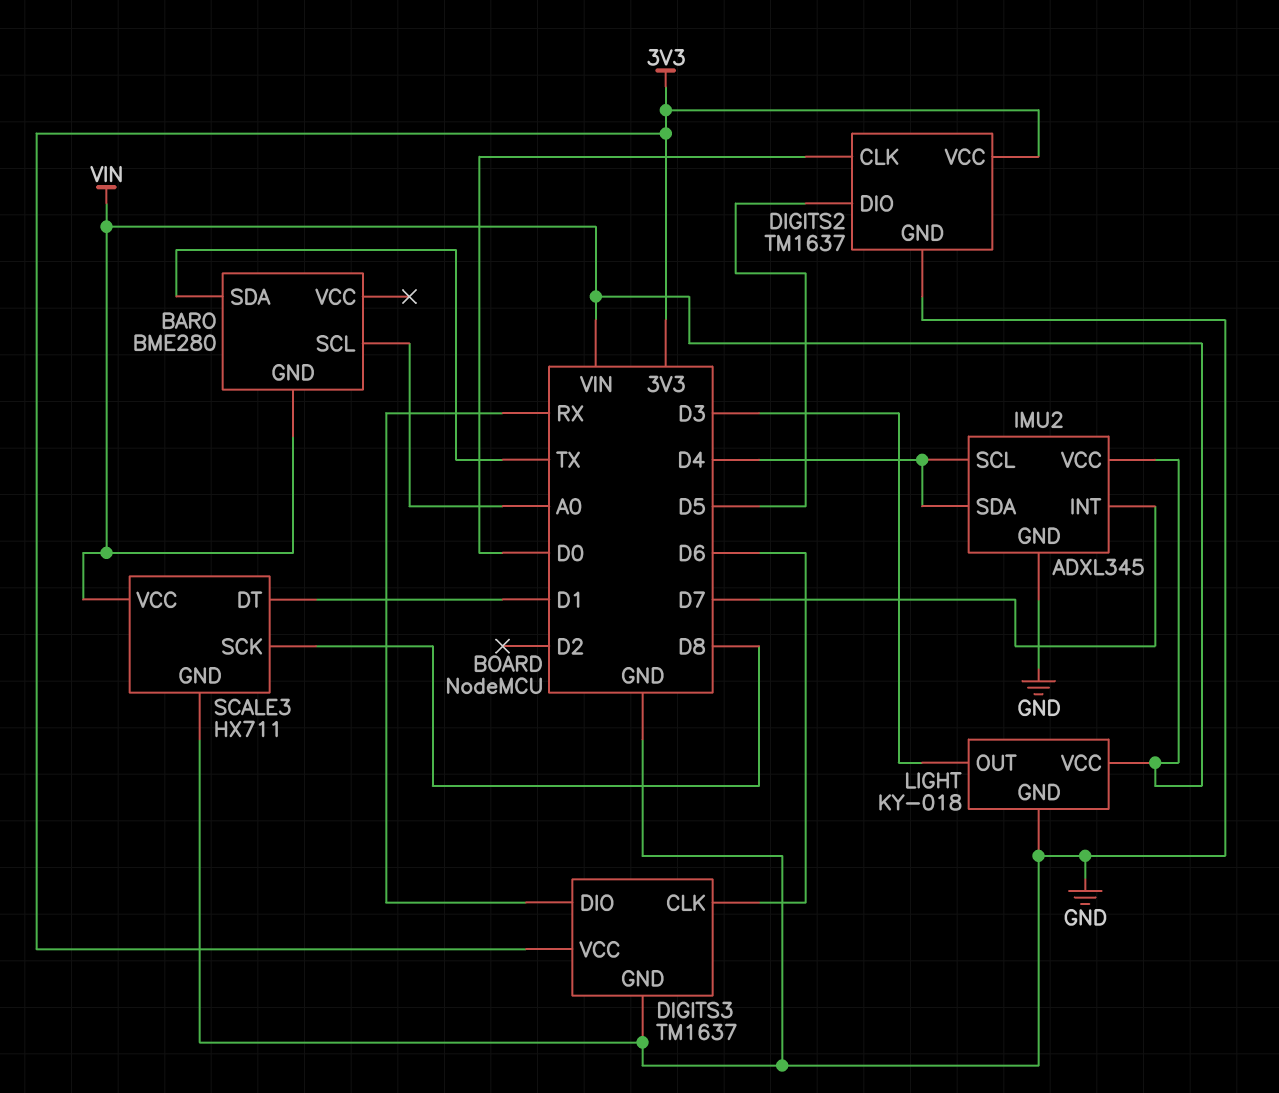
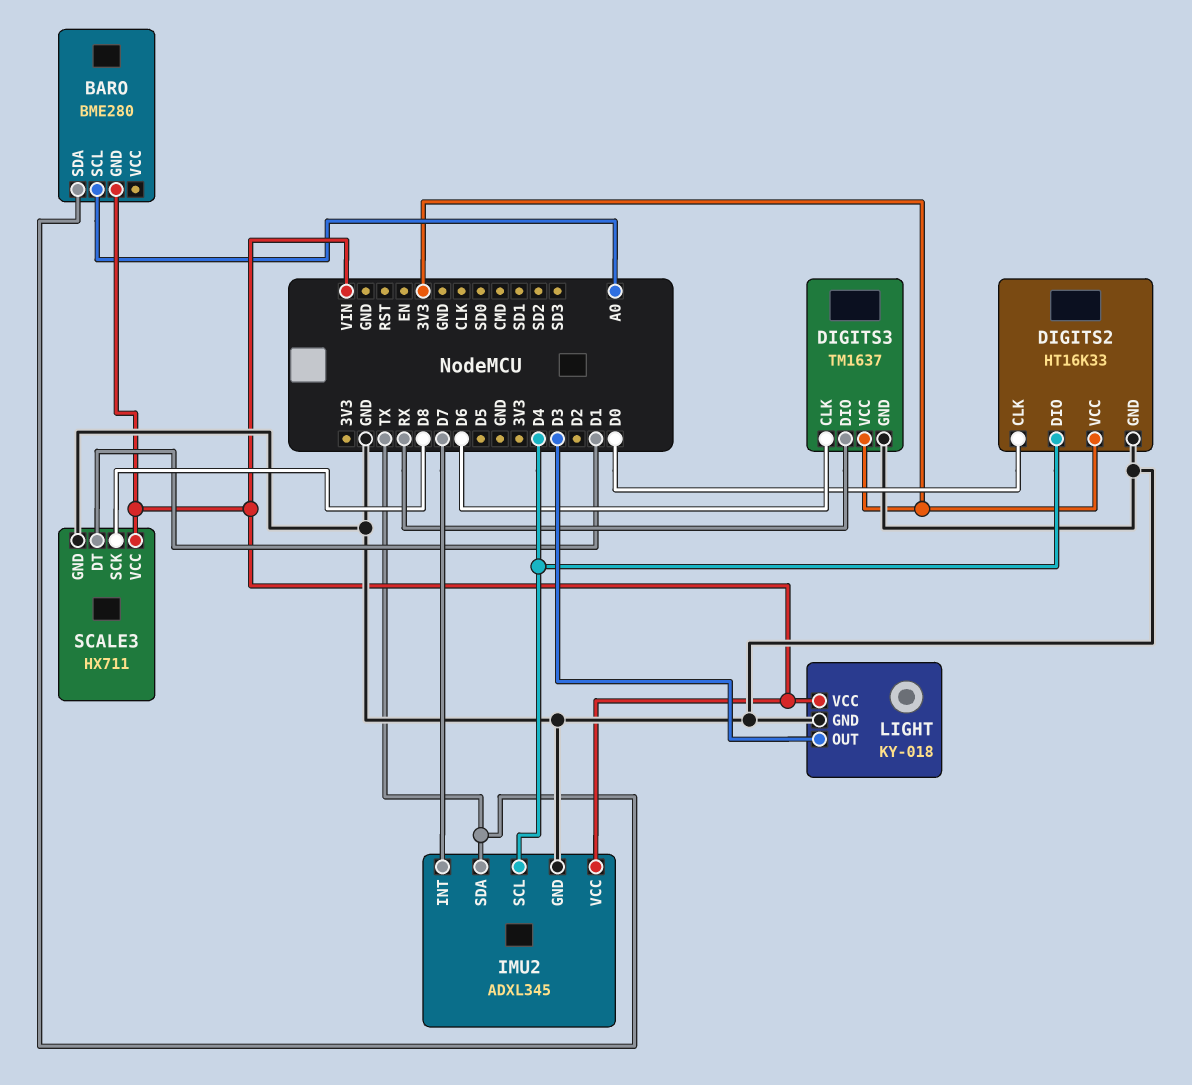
DIGITS2: TM1637 -> HT16K33
DIGITS2 pin DIO: D5 -> D4
IMU2 pin SDA: D4 -> TX

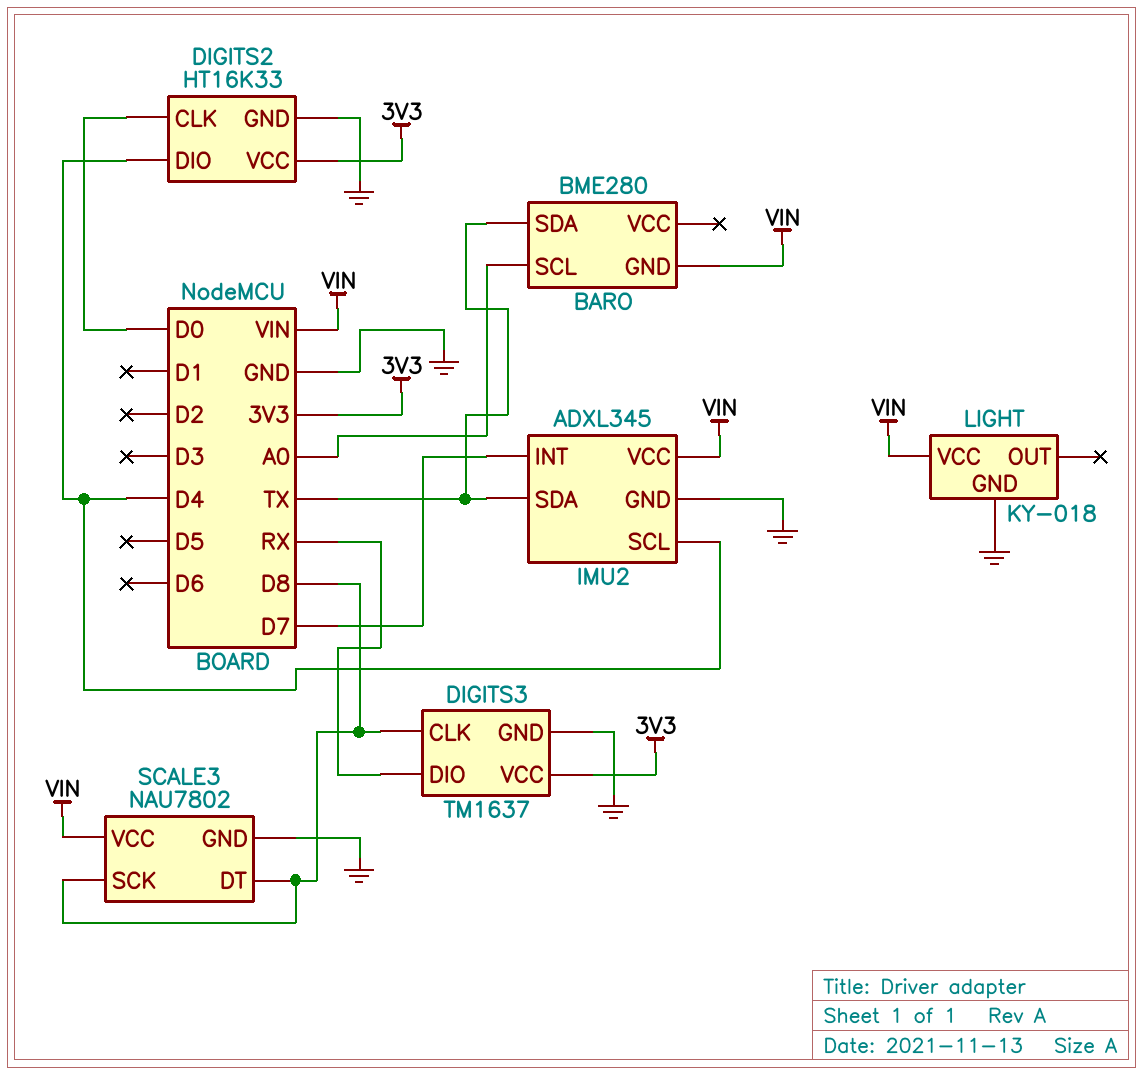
DIGITS3 pin CLK: D6 -> D8
LIGHT pin OUT: D3 -> none
SCALE3: HX711 -> NAU7802
SCALE3 pin DT: D1 -> D8

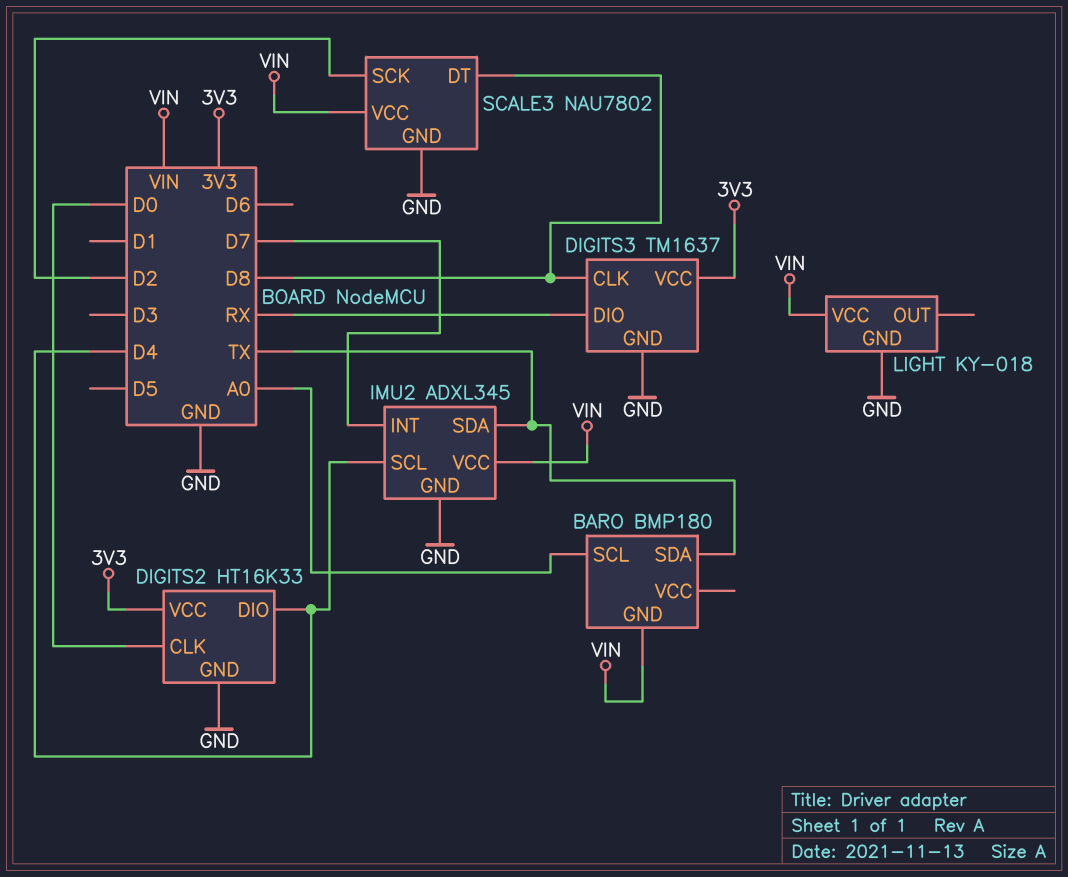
BARO: BME280 -> BMP180
SCALE3 pin SCK: D8 -> D2

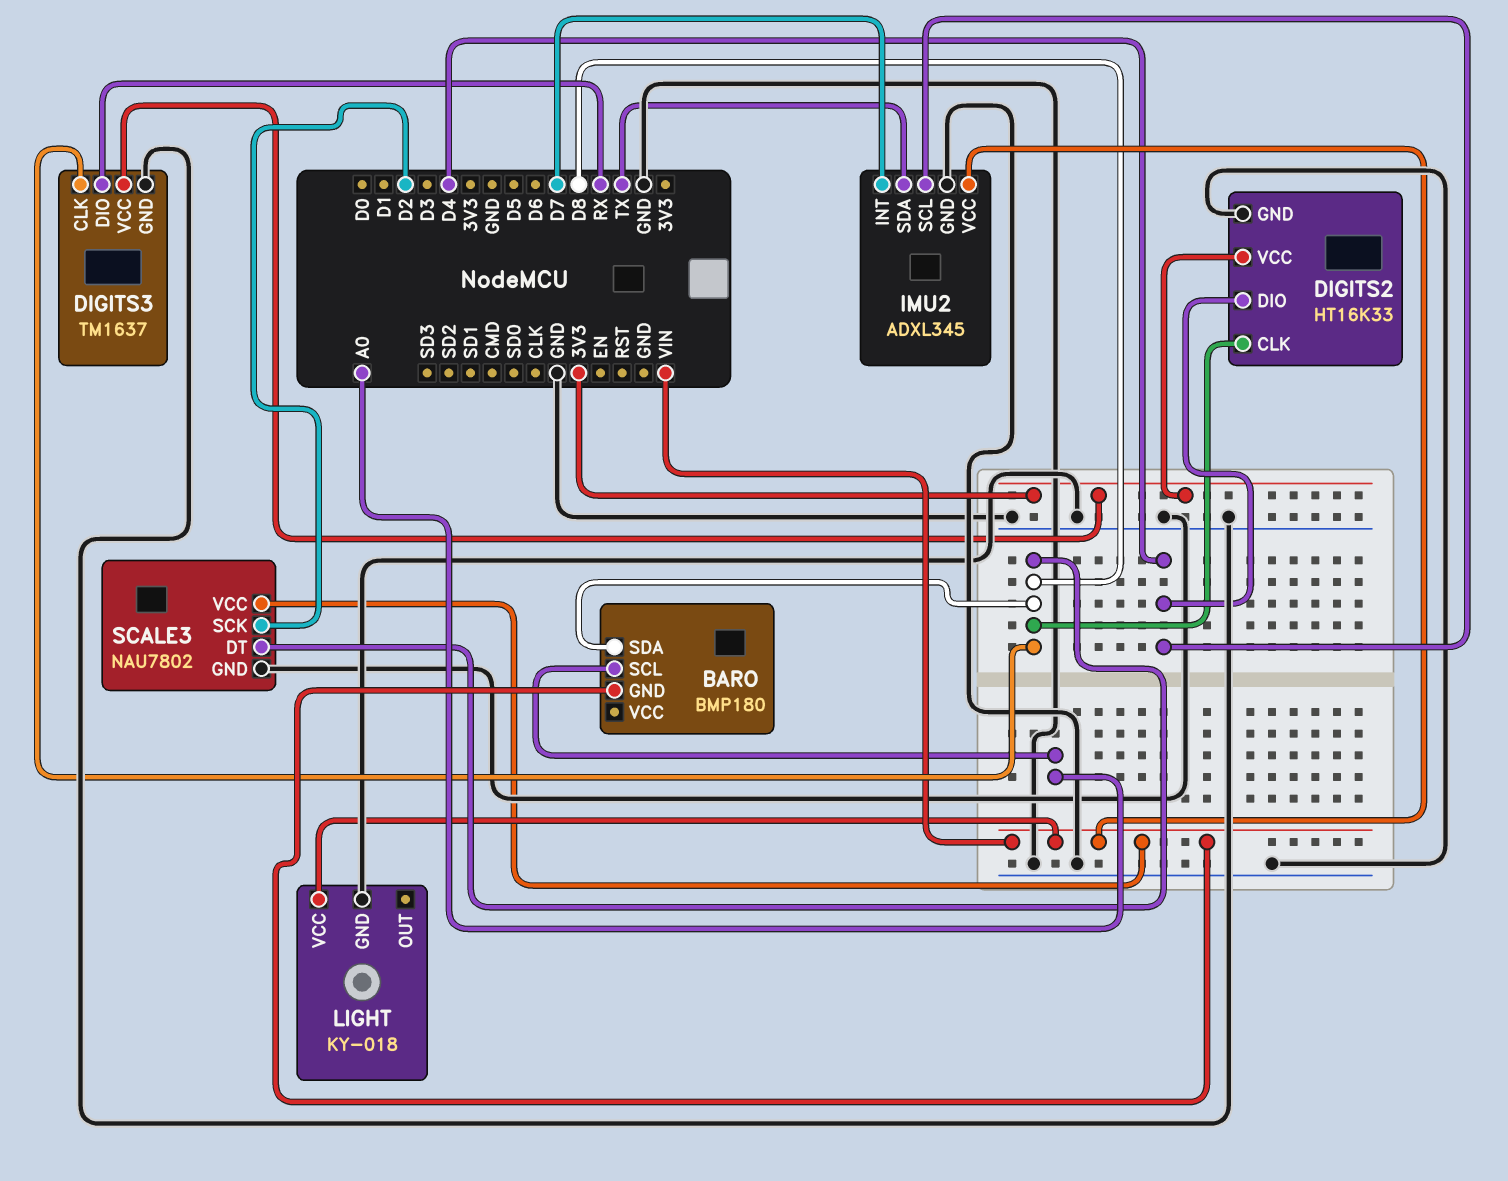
BARO pin SDA: TX -> D8
DIGITS2 pin CLK: D0 -> D8

